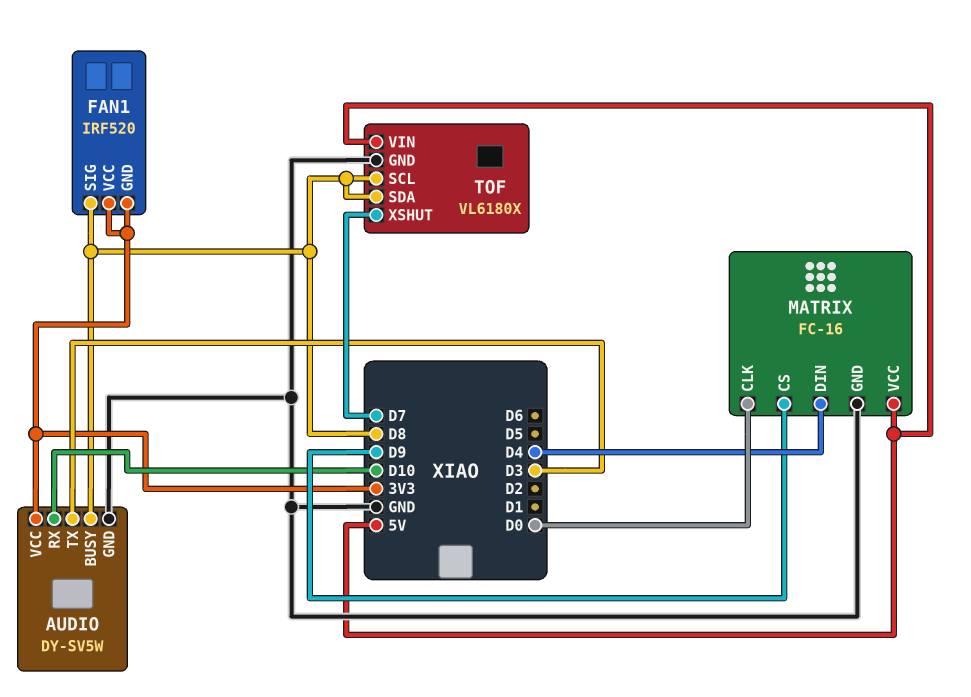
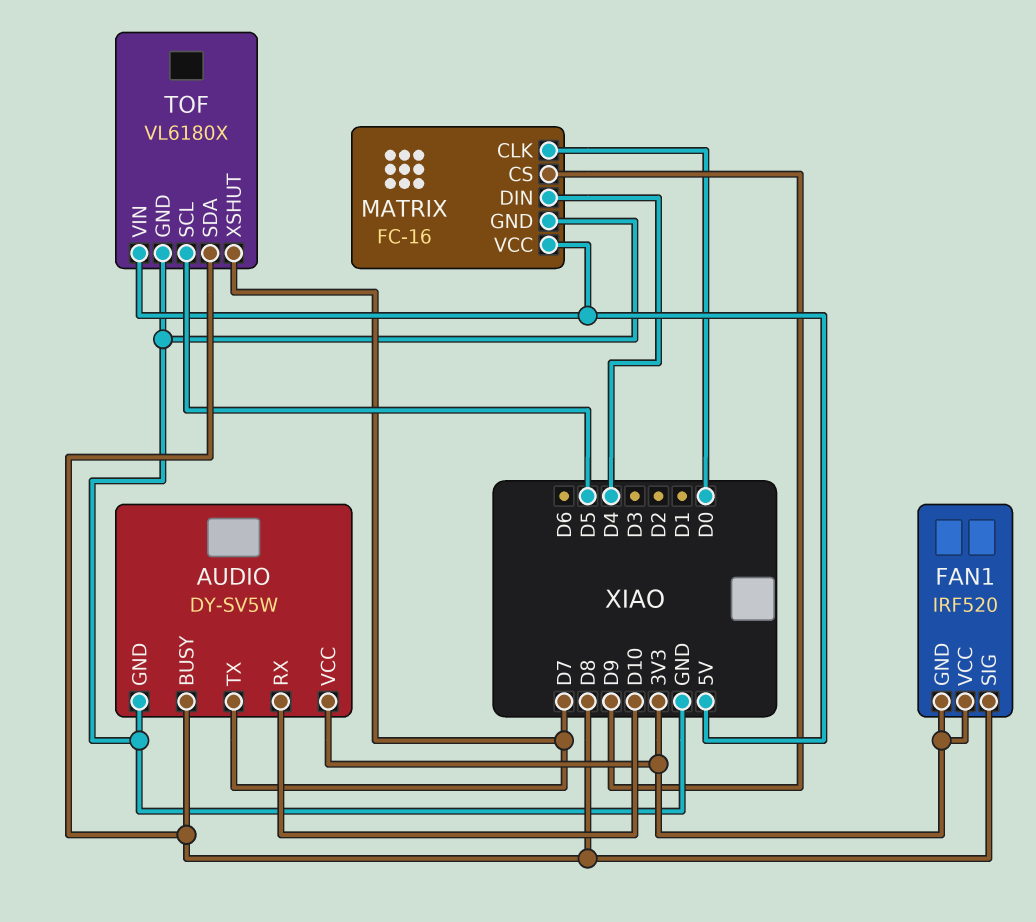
AUDIO pin TX: D3 -> D7
TOF pin SCL: D8 -> D5

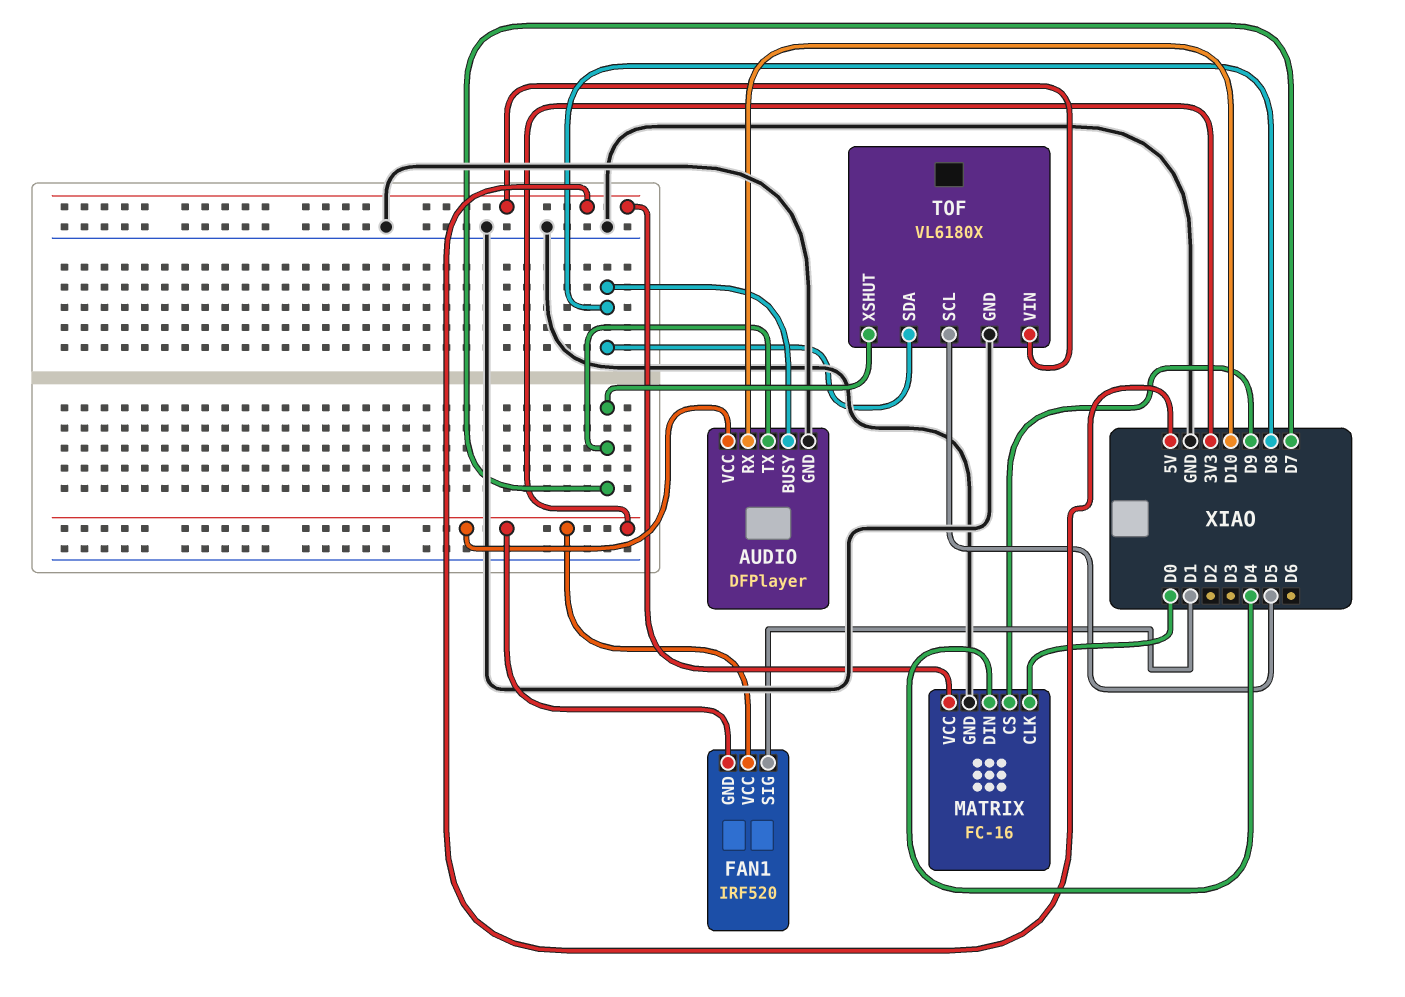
AUDIO: DY-SV5W -> DFPlayer
FAN1 pin SIG: D8 -> D1

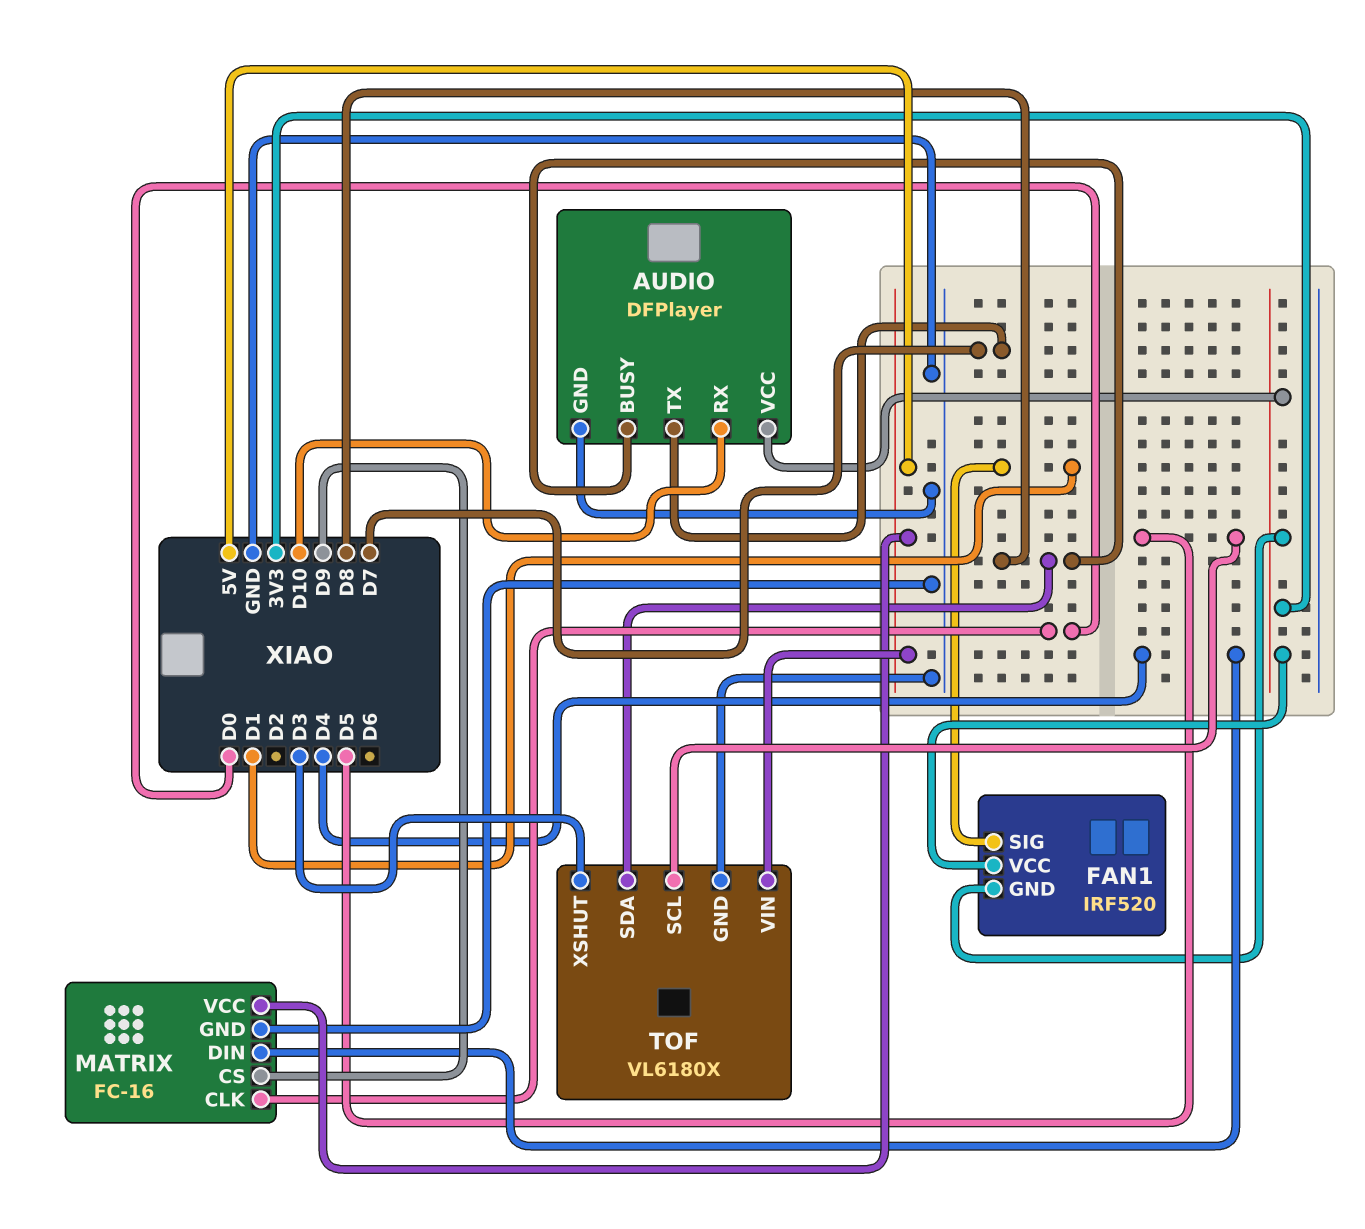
TOF pin XSHUT: D7 -> D3

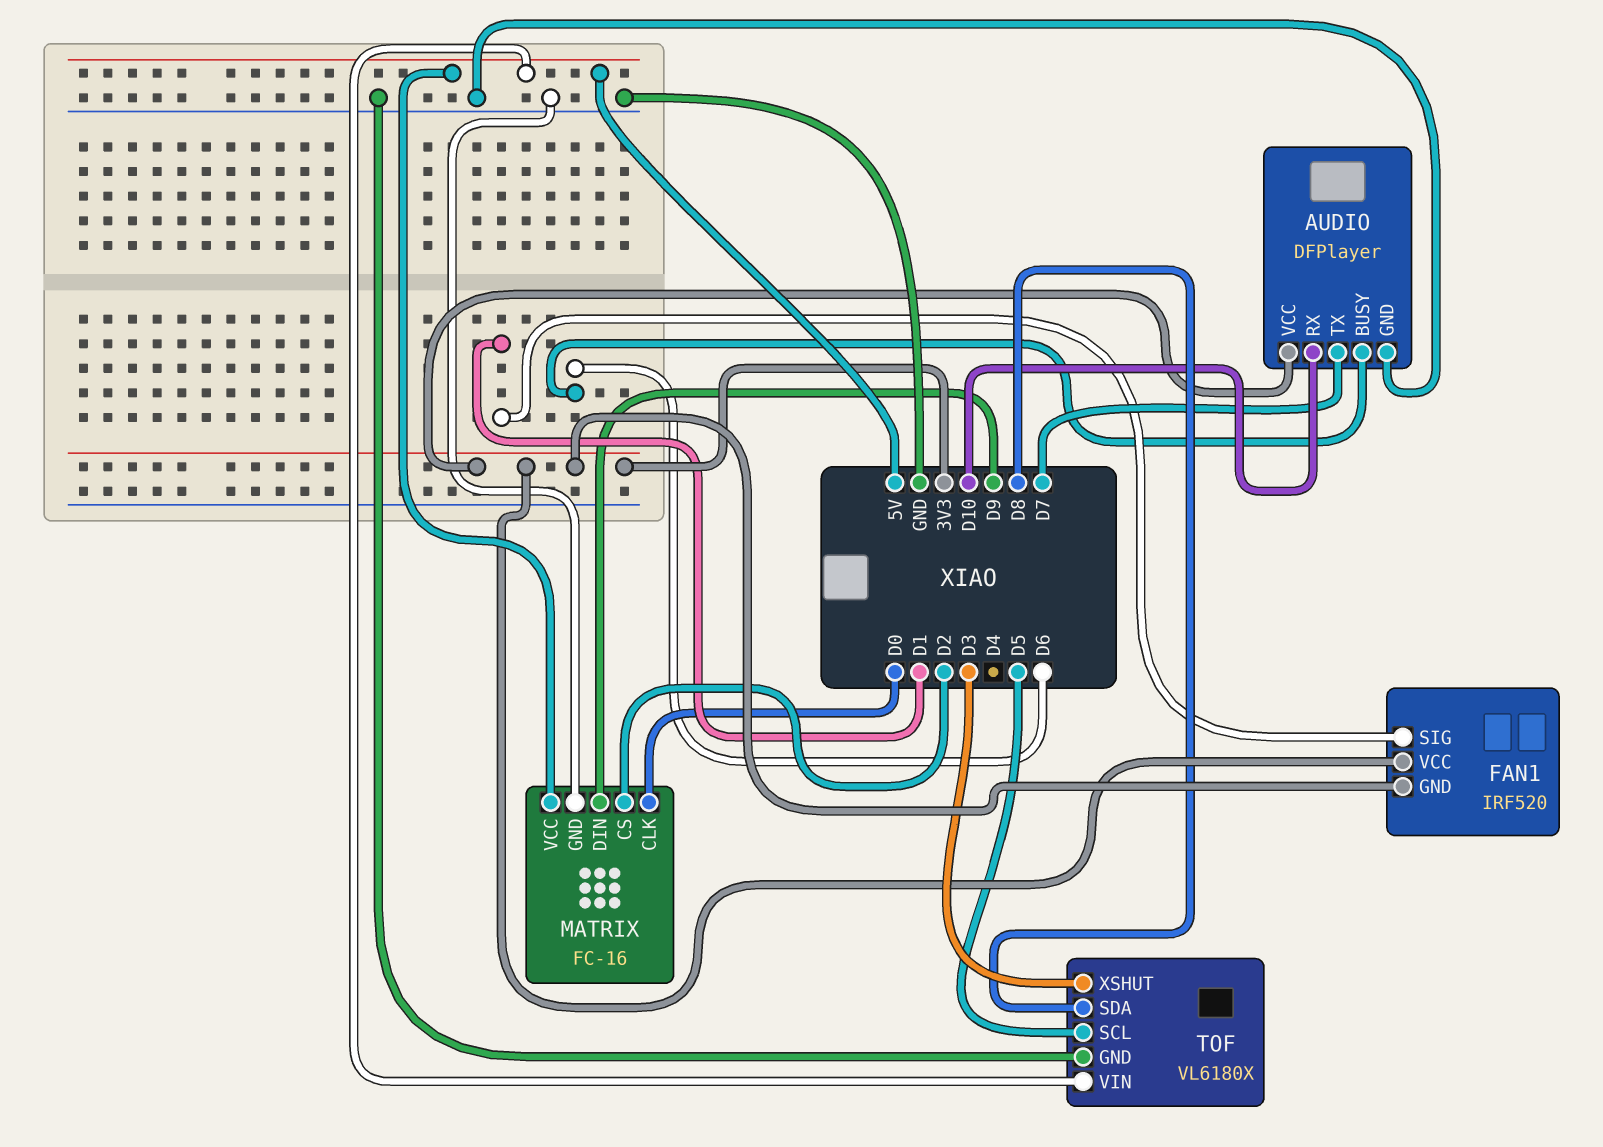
AUDIO pin BUSY: D8 -> D6
MATRIX pin CS: D9 -> D2
MATRIX pin DIN: D4 -> D9

